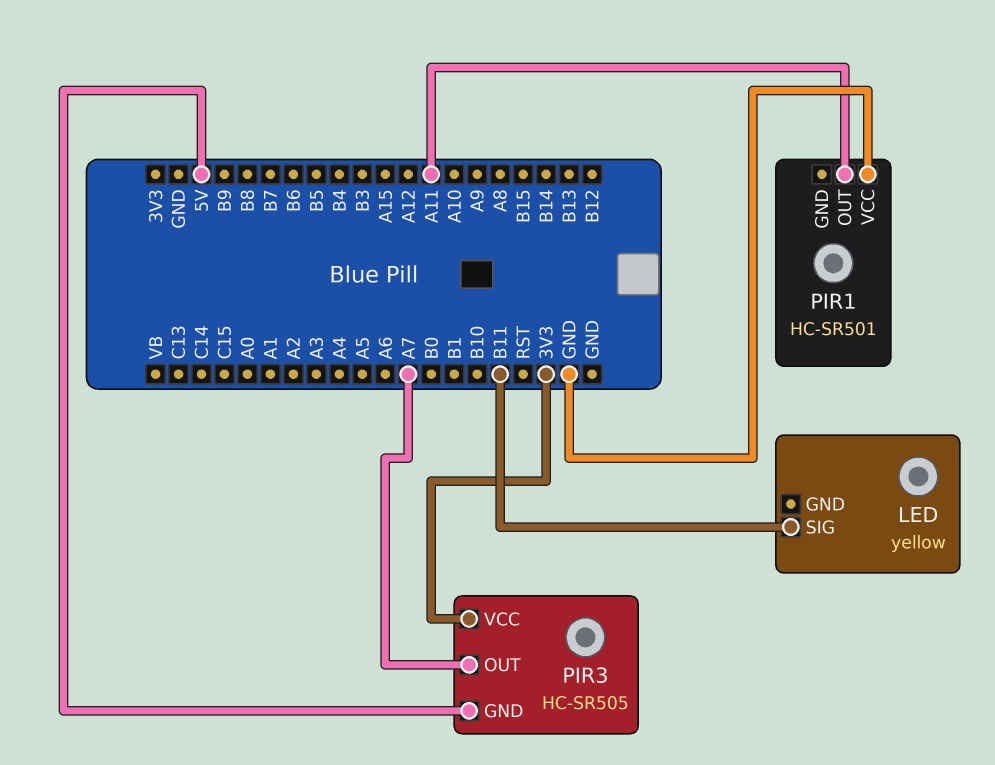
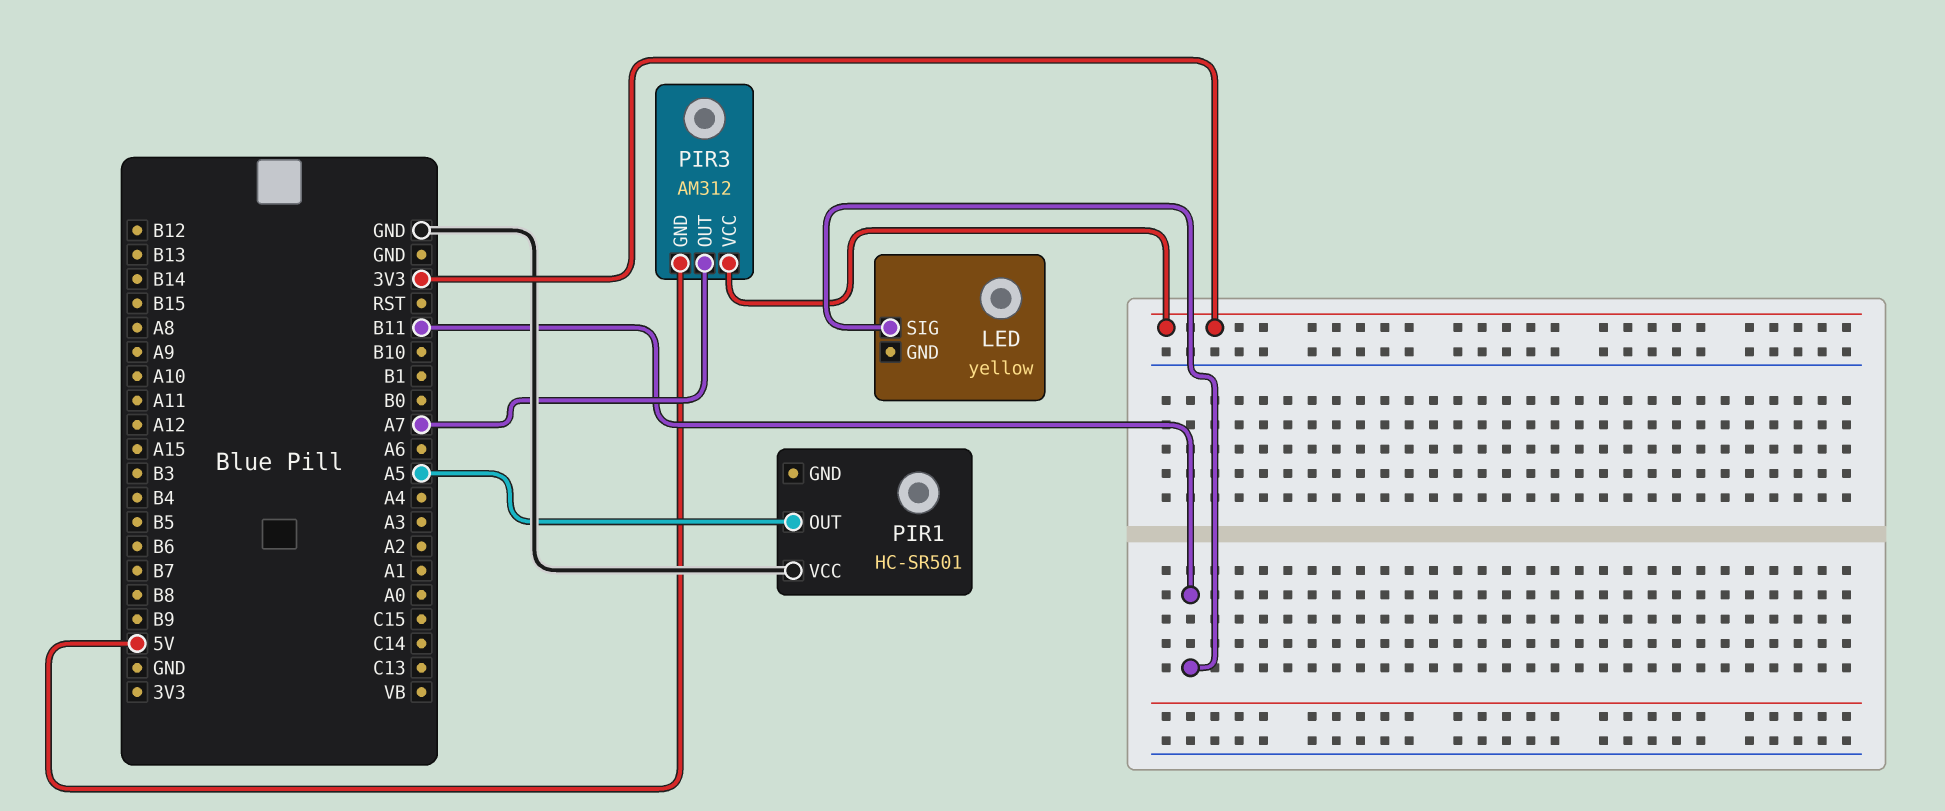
PIR1 pin OUT: A11 -> A5
PIR3: HC-SR505 -> AM312

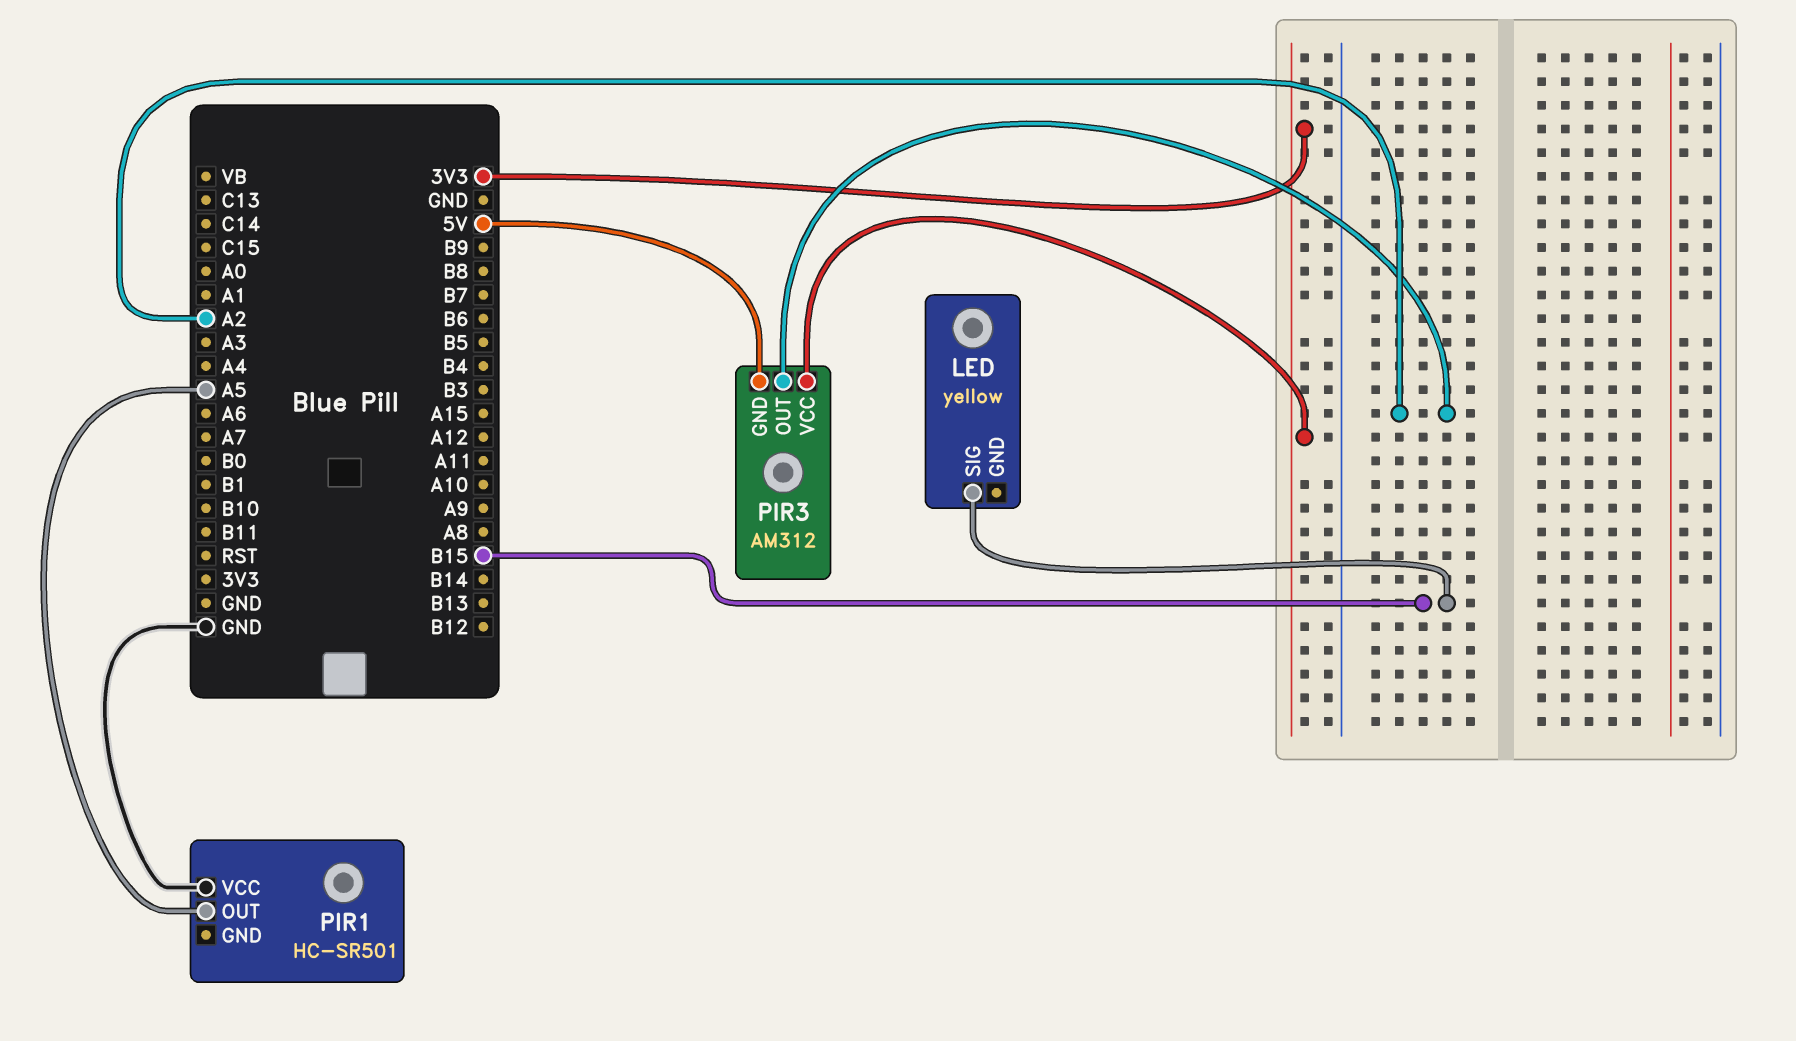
LED pin SIG: B11 -> B15
PIR3 pin OUT: A7 -> A2

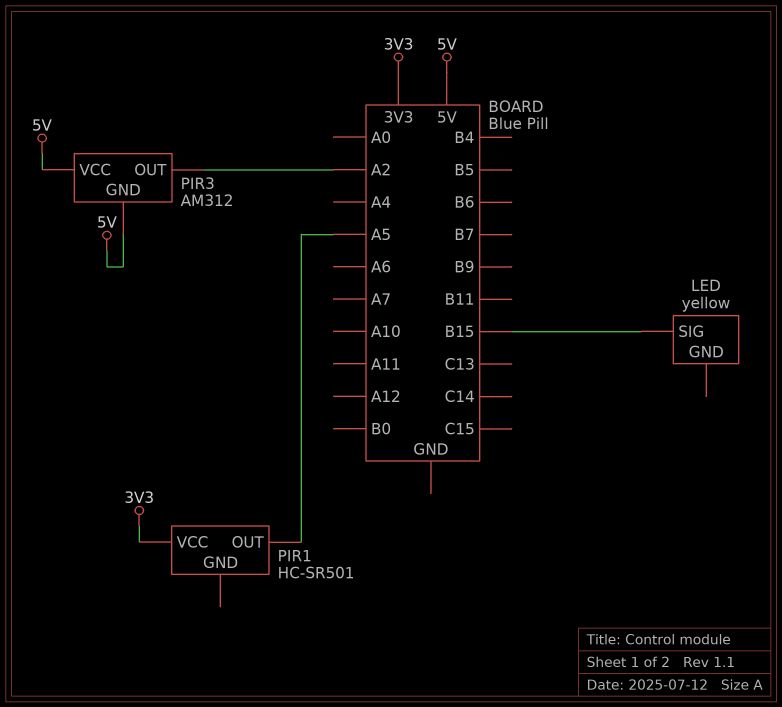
PIR1 pin VCC: GND -> 3V3
PIR3 pin VCC: 3V3 -> 5V

